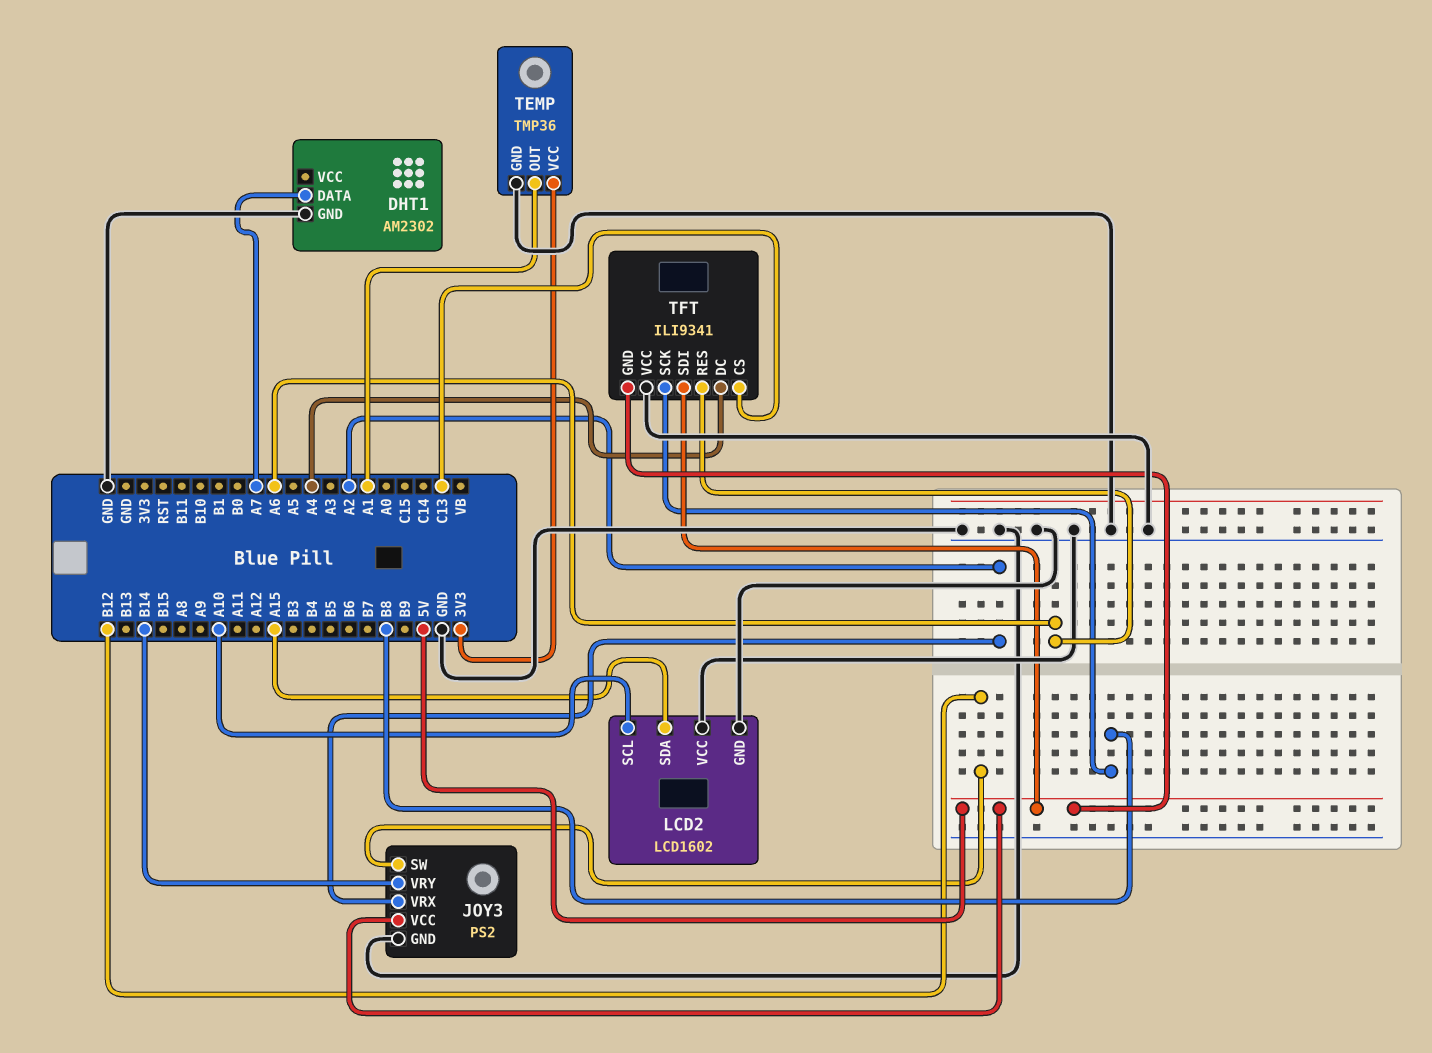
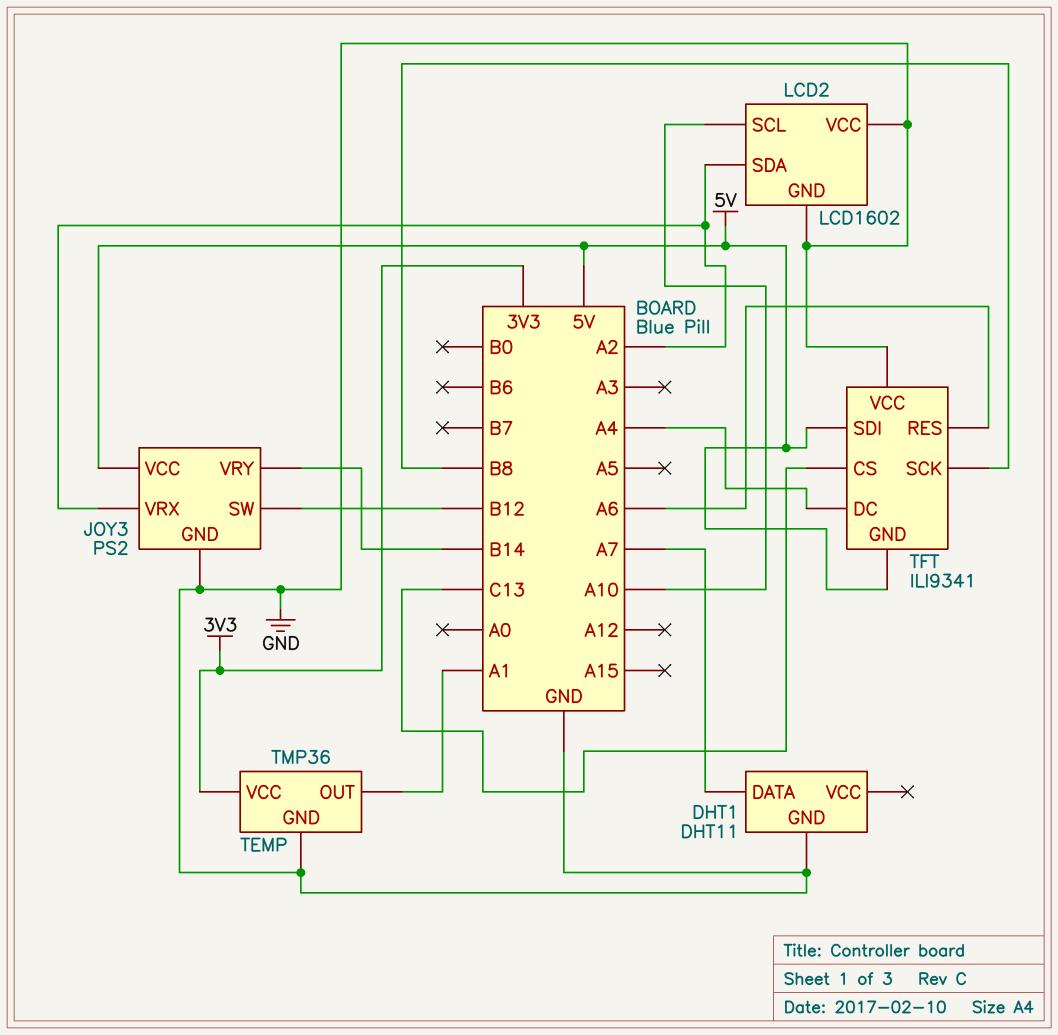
DHT1: AM2302 -> DHT11
LCD2 pin SDA: A15 -> A2

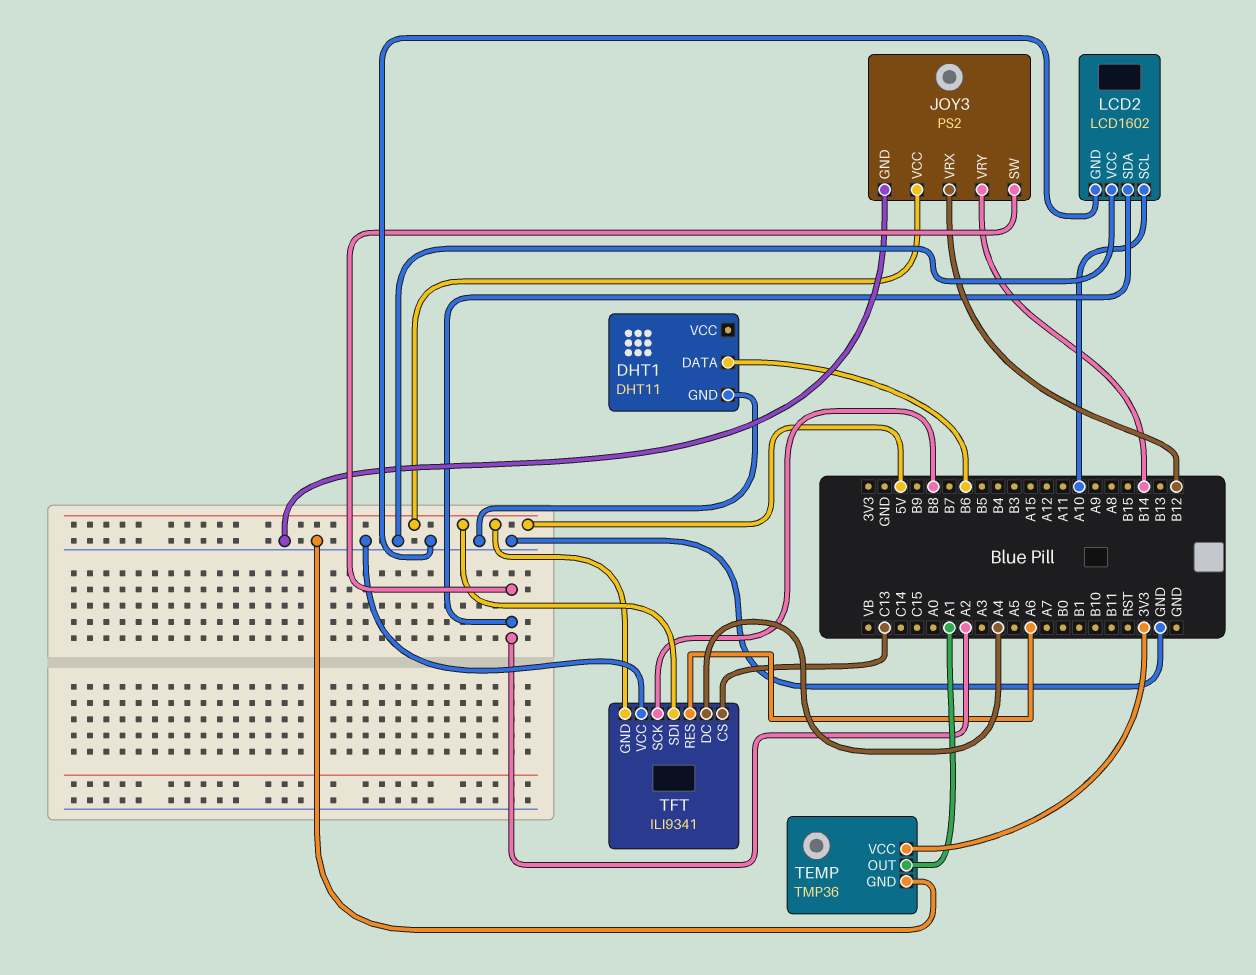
DHT1 pin DATA: A7 -> B6
JOY3 pin SW: B12 -> A2
JOY3 pin VRX: A2 -> B12

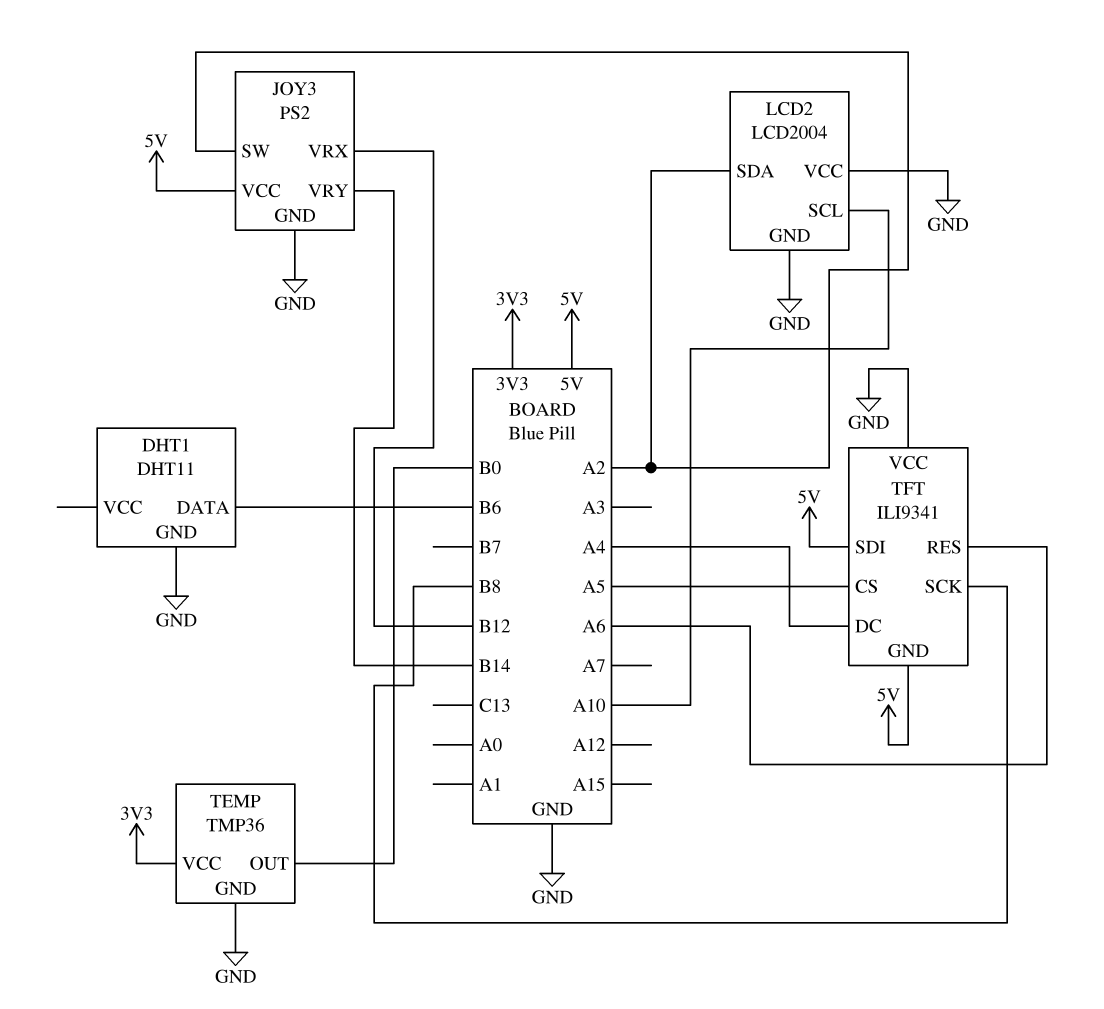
LCD2: LCD1602 -> LCD2004
TEMP pin OUT: A1 -> B0
TFT pin CS: C13 -> A5

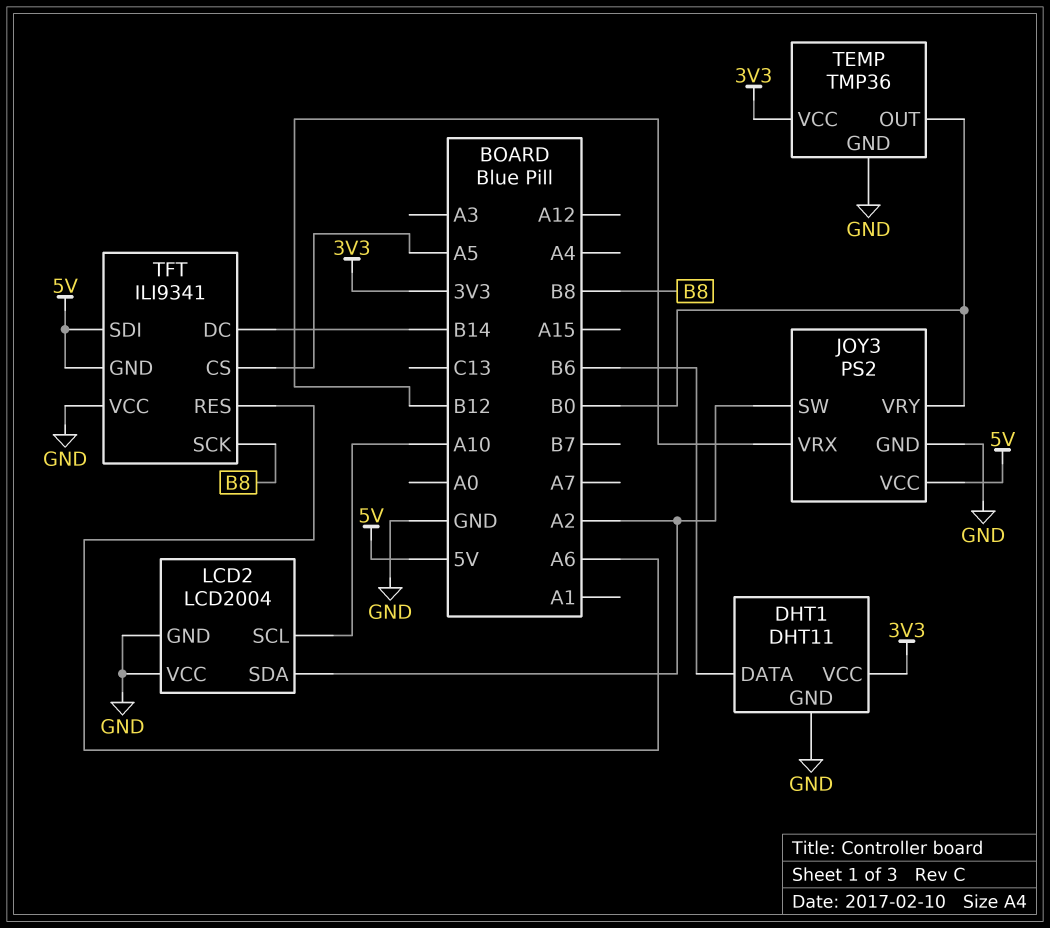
DHT1 pin VCC: none -> 3V3
JOY3 pin VRY: B14 -> B0
TFT pin DC: A4 -> B14

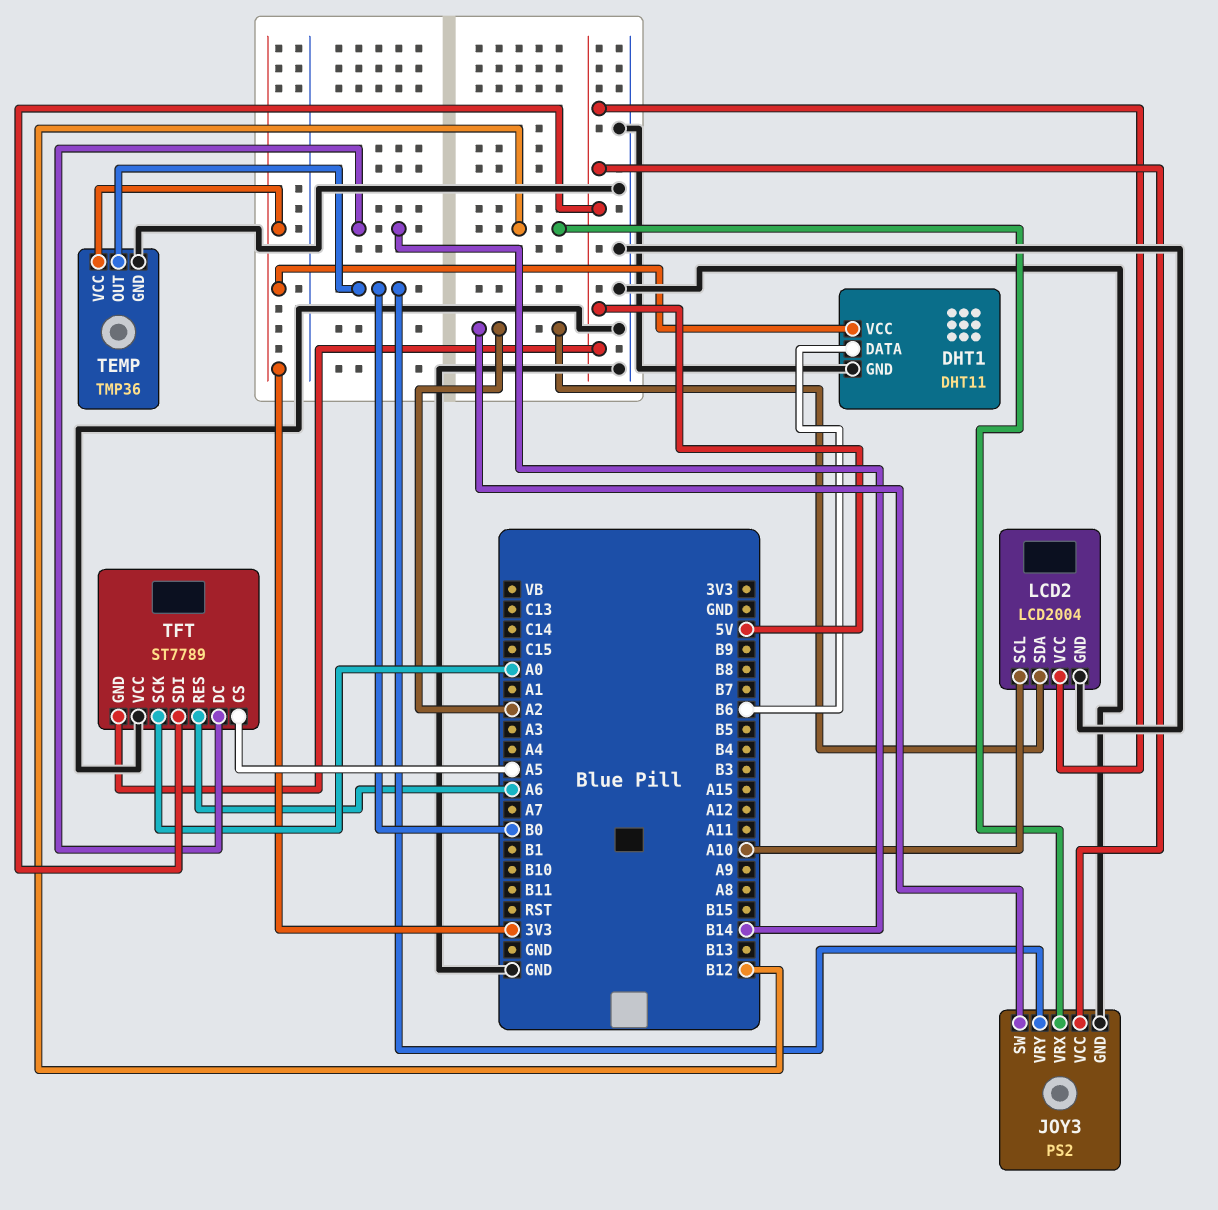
LCD2 pin VCC: GND -> 5V
TFT: ILI9341 -> ST7789
TFT pin SCK: B8 -> A0

